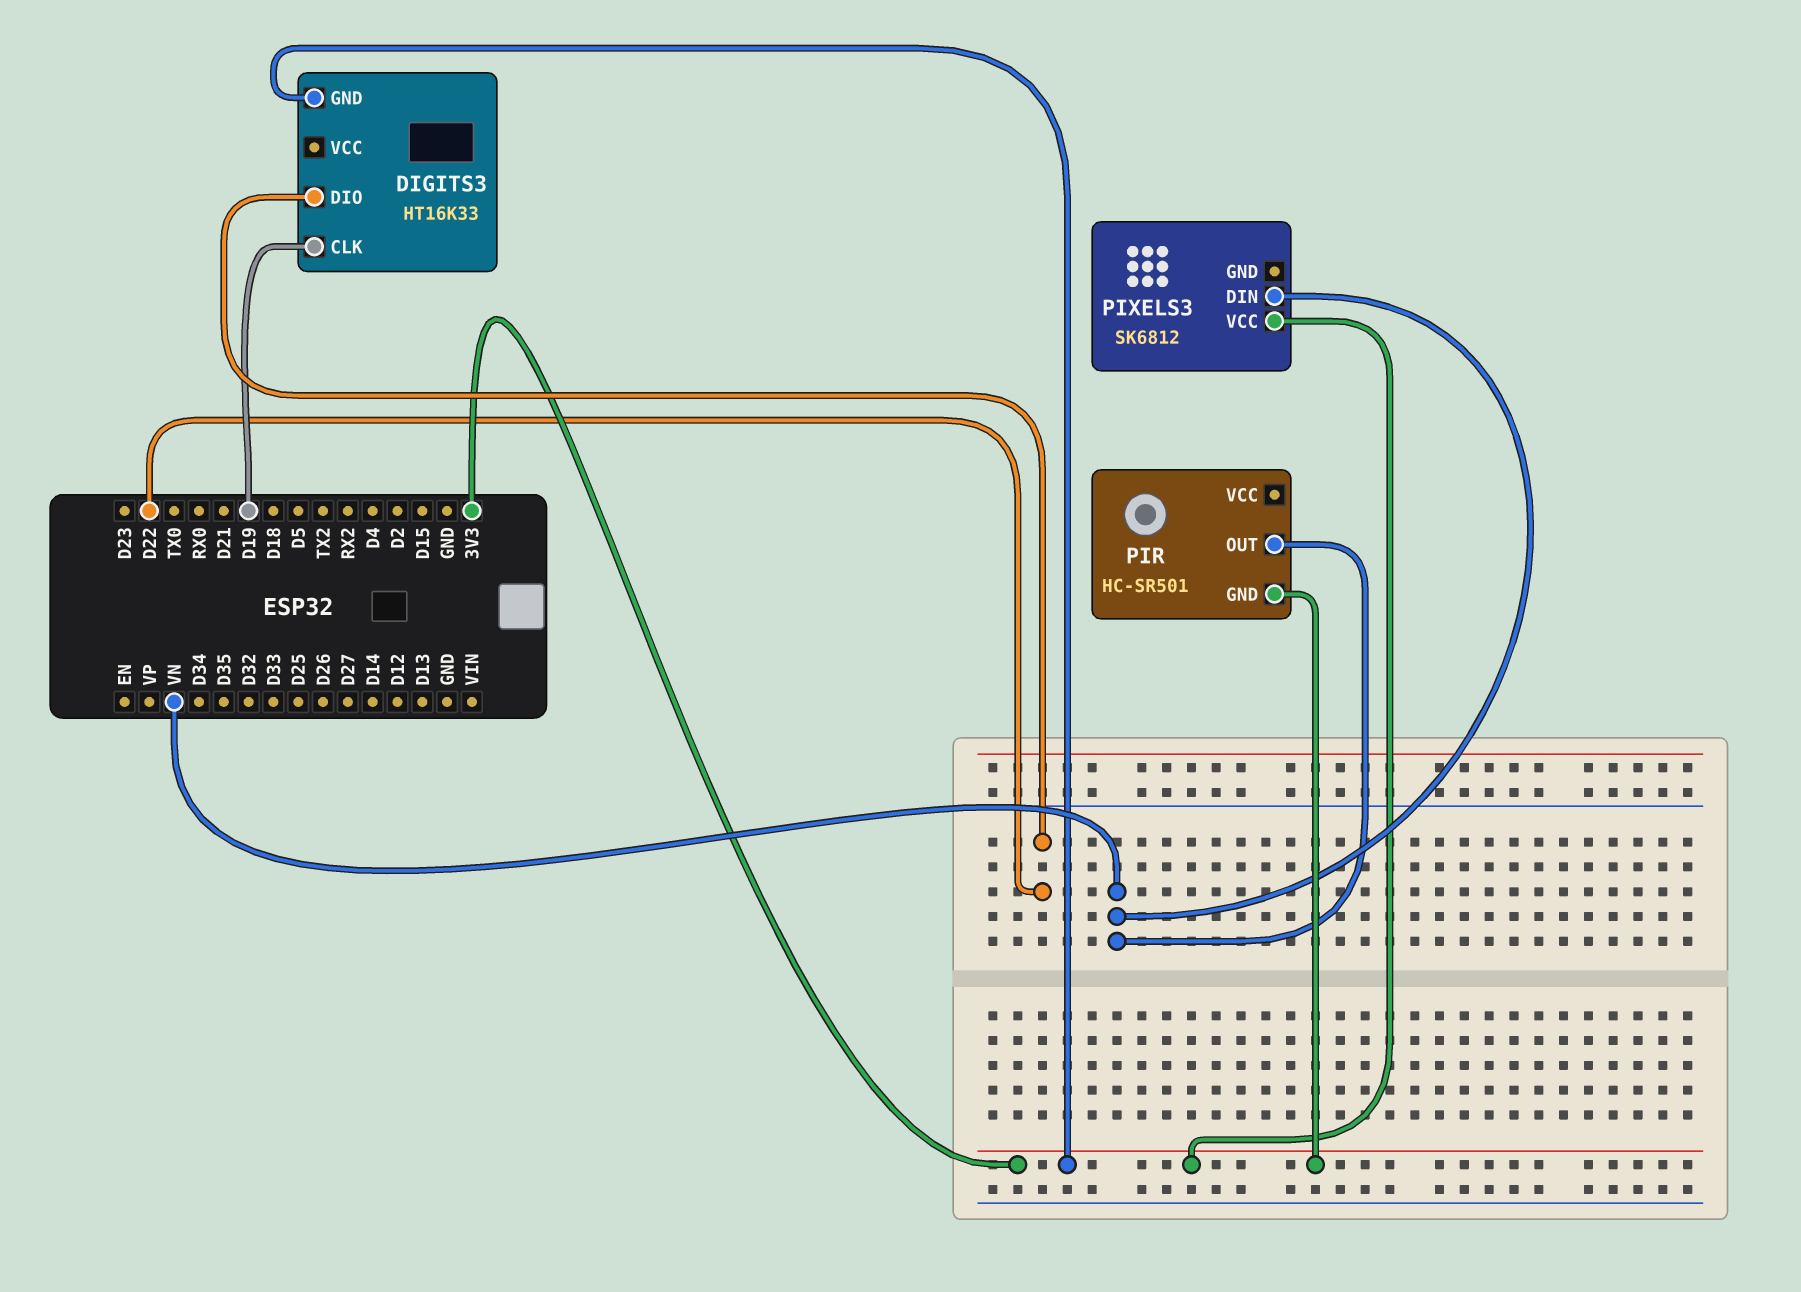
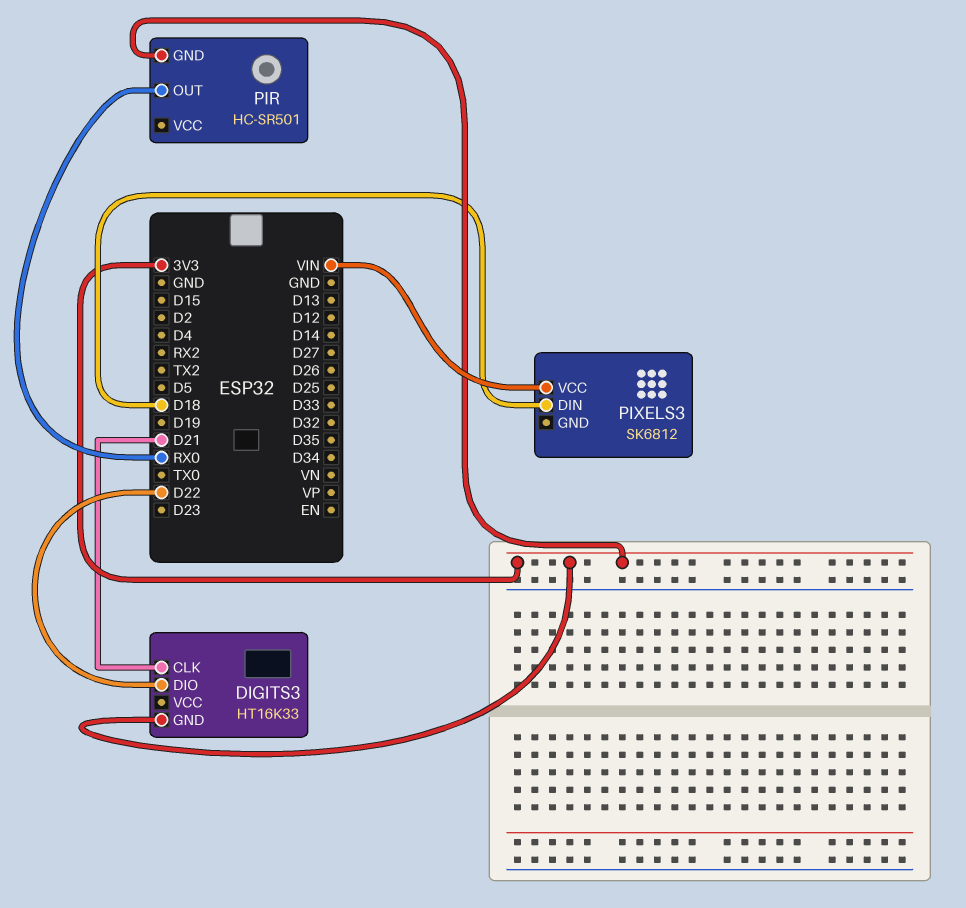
DIGITS3 pin CLK: D19 -> D21
PIR pin OUT: VN -> RX0
PIXELS3 pin DIN: VN -> D18
PIXELS3 pin VCC: 3V3 -> VIN

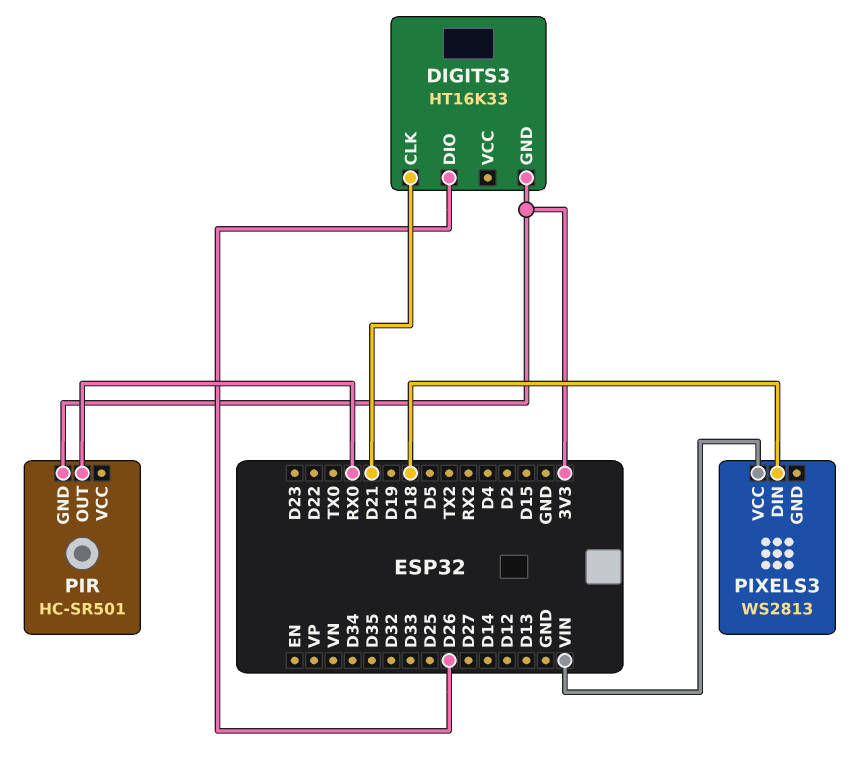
DIGITS3 pin DIO: D22 -> D26
PIXELS3: SK6812 -> WS2813

